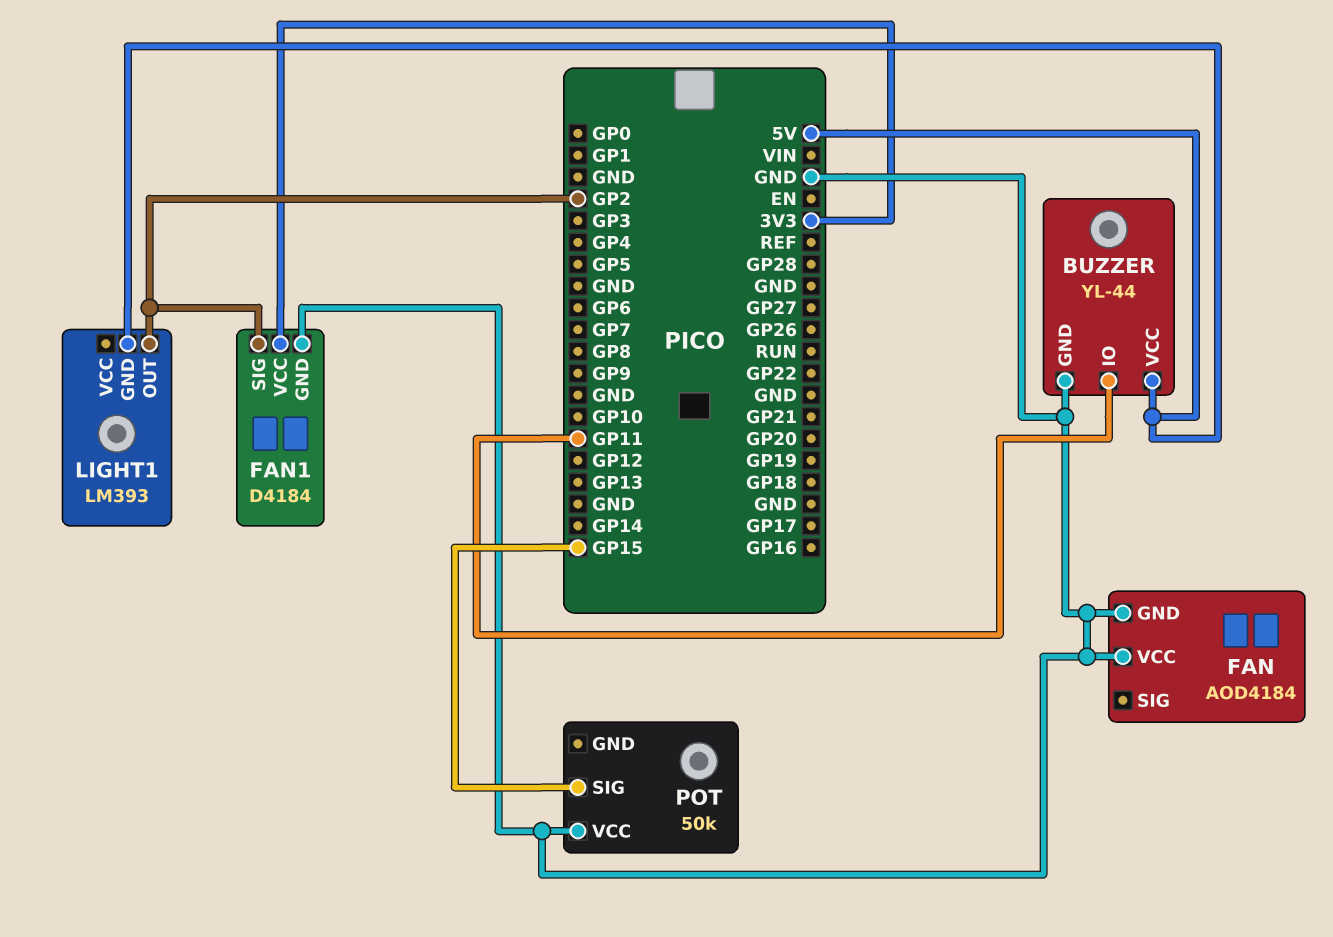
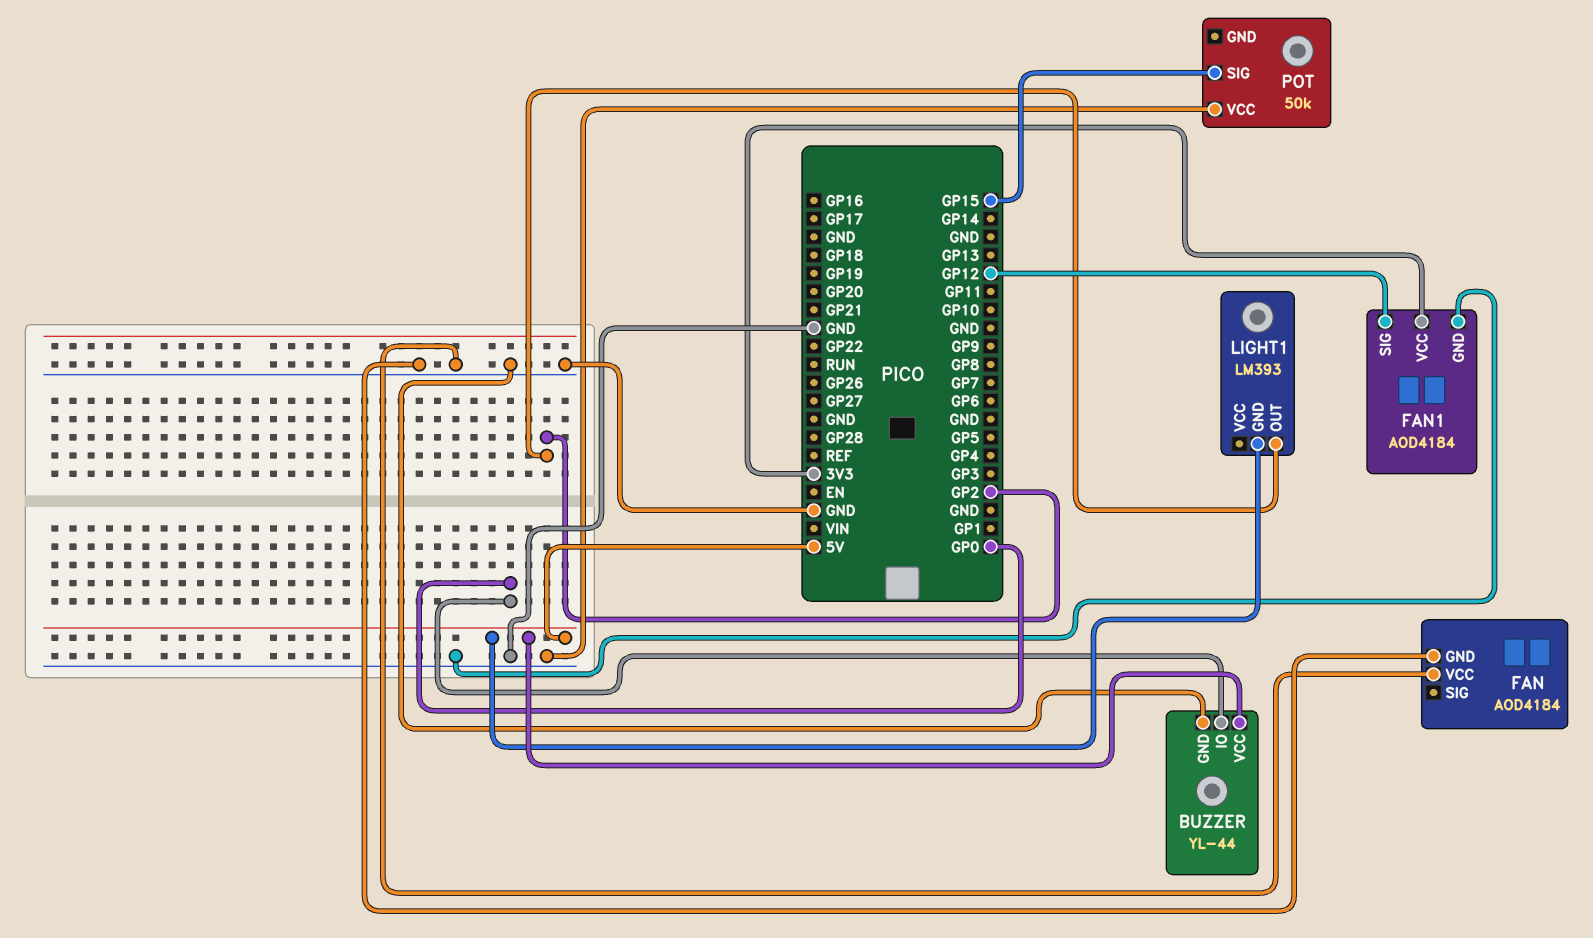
BUZZER pin IO: GP11 -> GP0
FAN1: D4184 -> AOD4184
FAN1 pin SIG: GP2 -> GP12

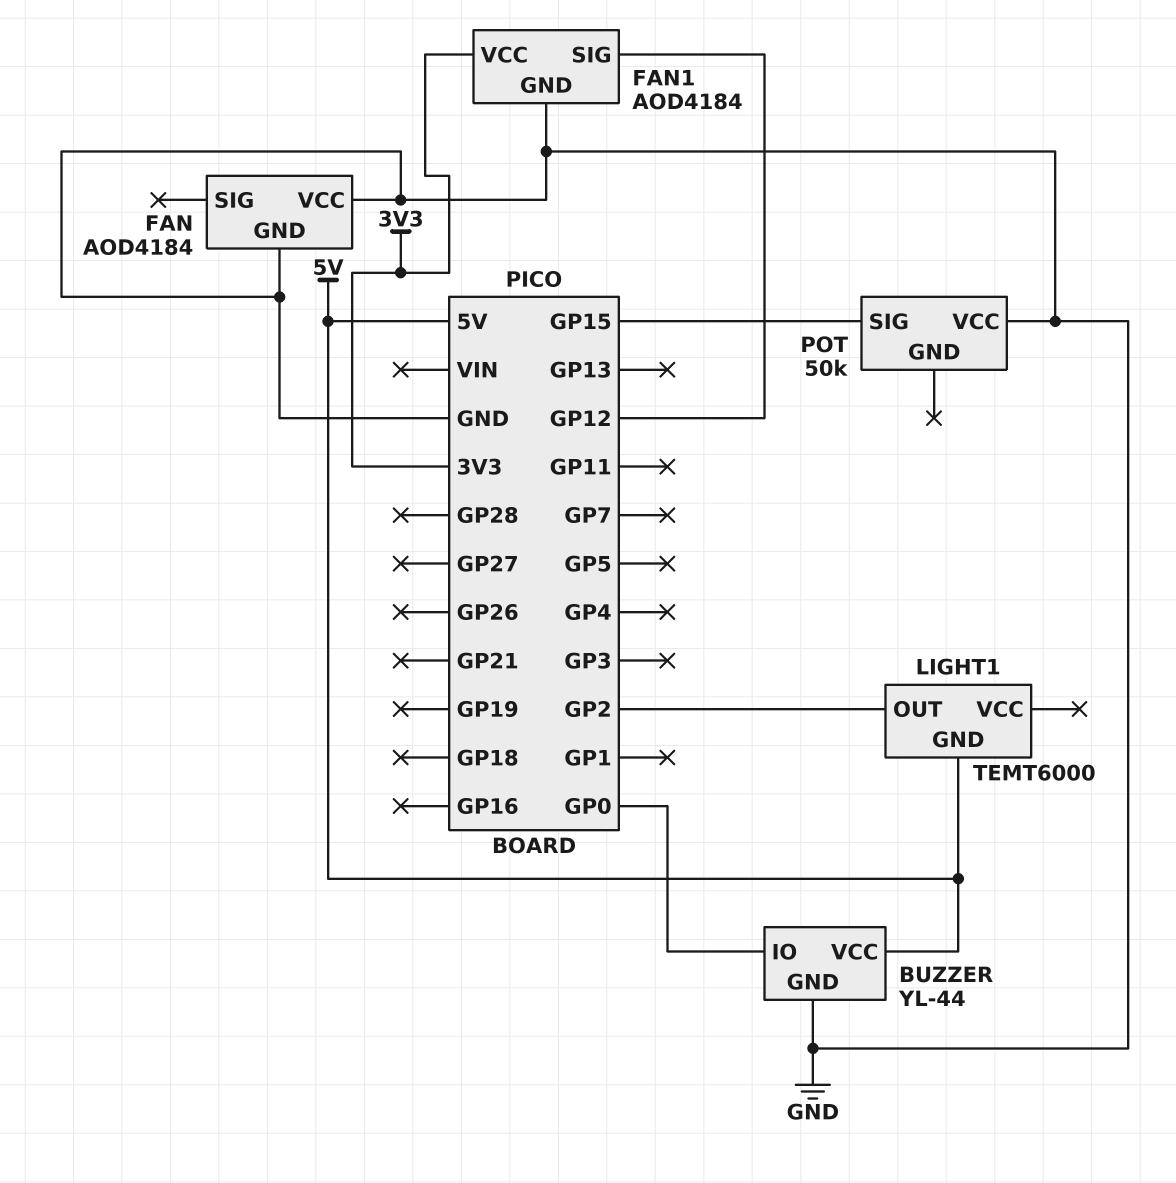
LIGHT1: LM393 -> TEMT6000

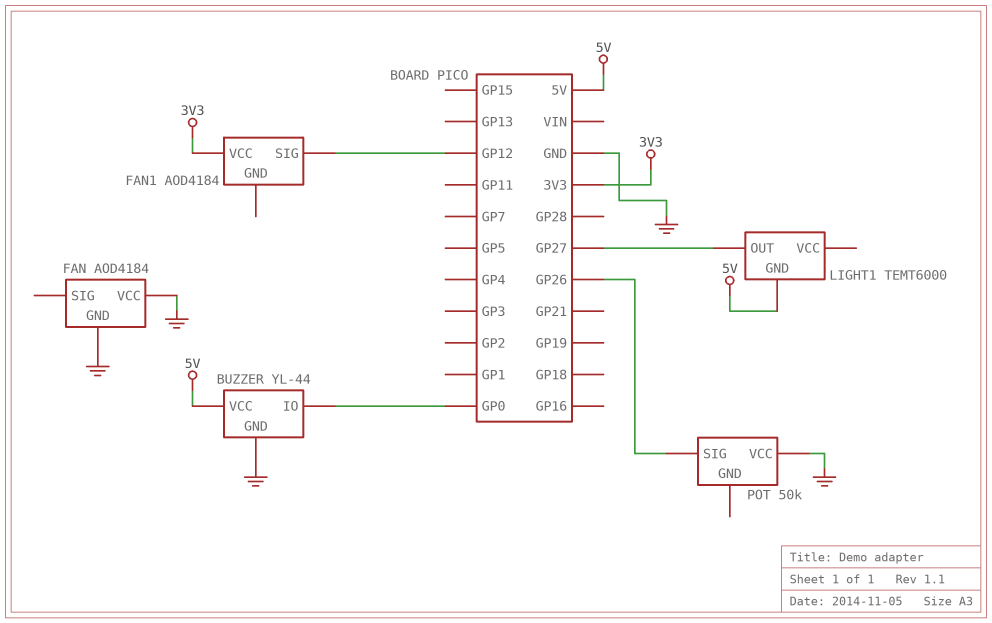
FAN1 pin GND: GND -> none
LIGHT1 pin OUT: GP2 -> GP27
POT pin SIG: GP15 -> GP26

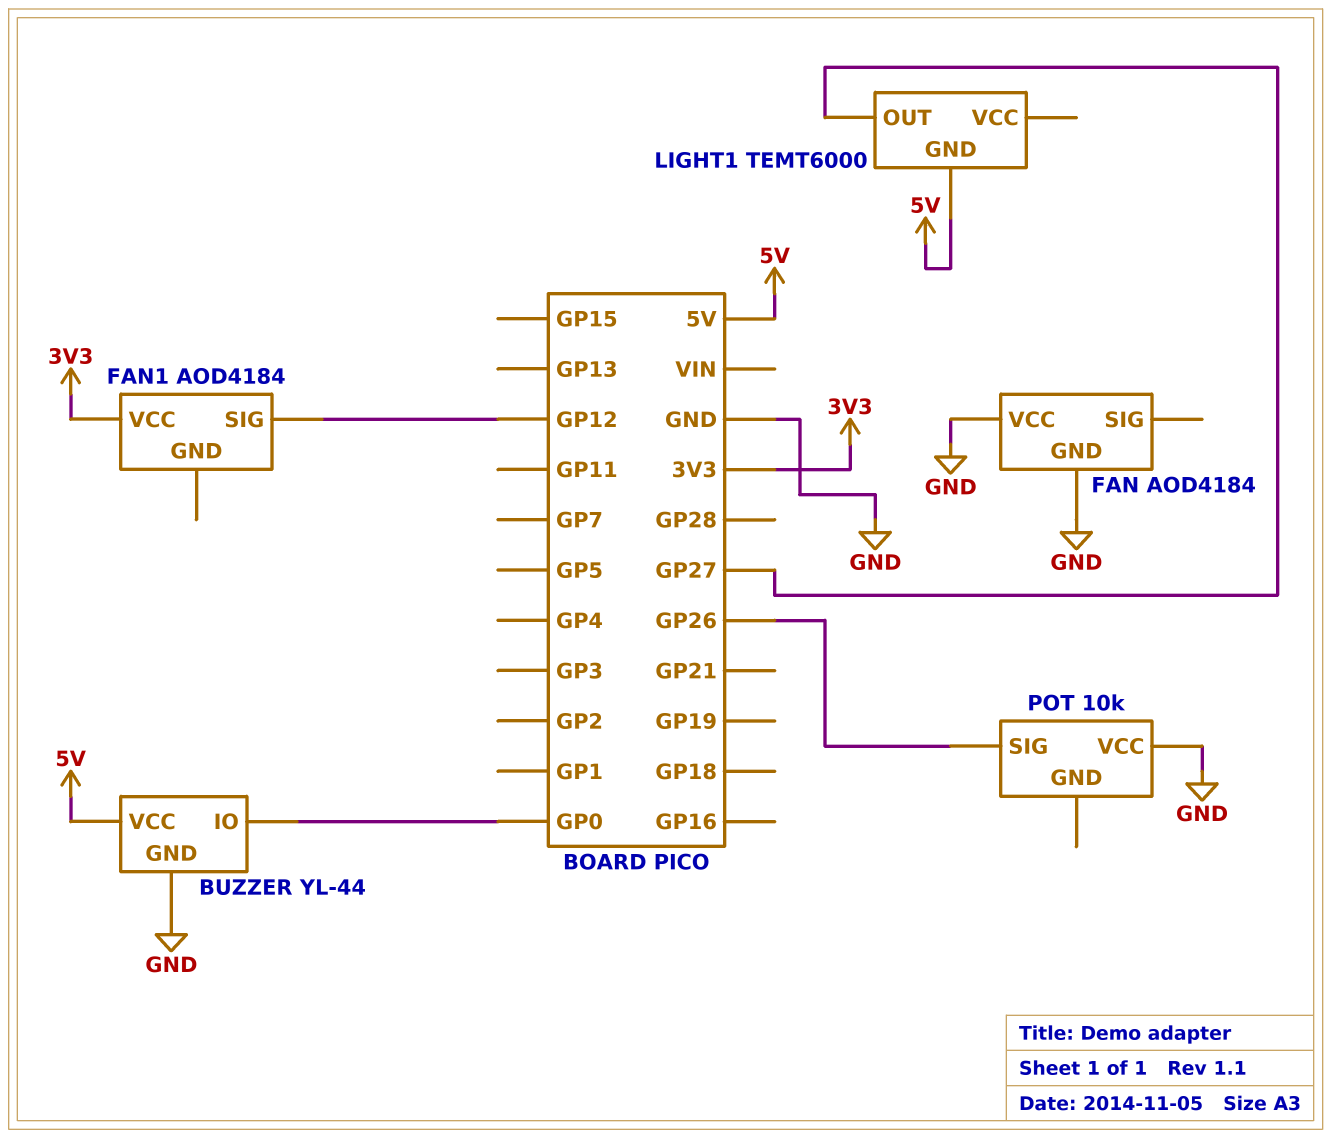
POT: 50k -> 10k

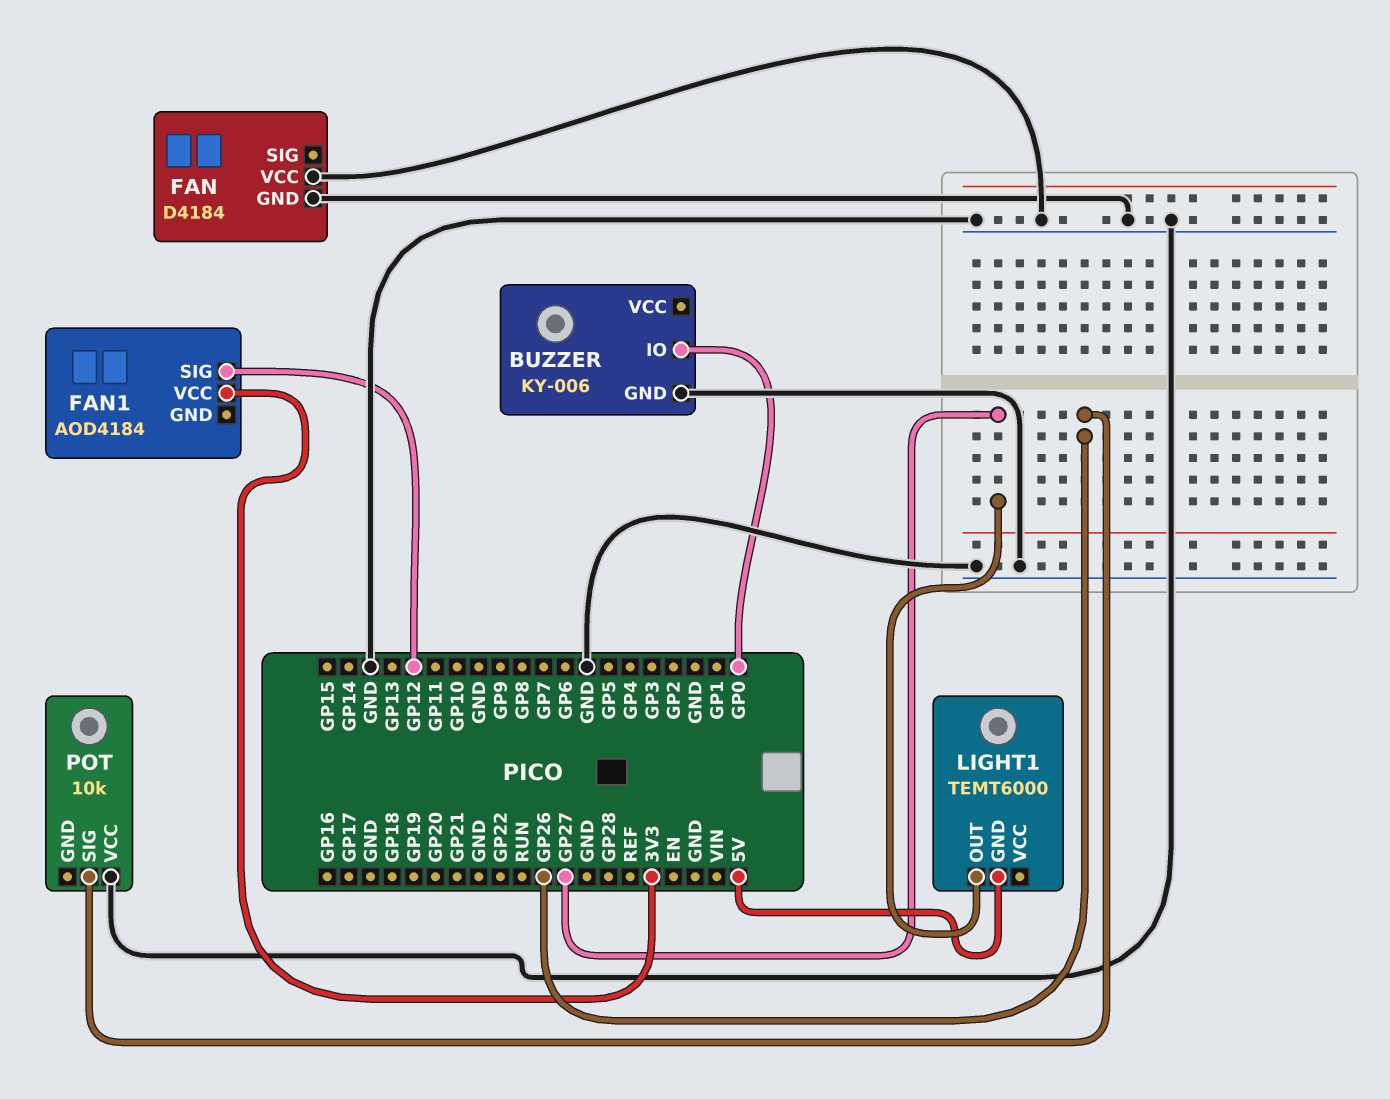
BUZZER: YL-44 -> KY-006
BUZZER pin VCC: 5V -> none
FAN: AOD4184 -> D4184

